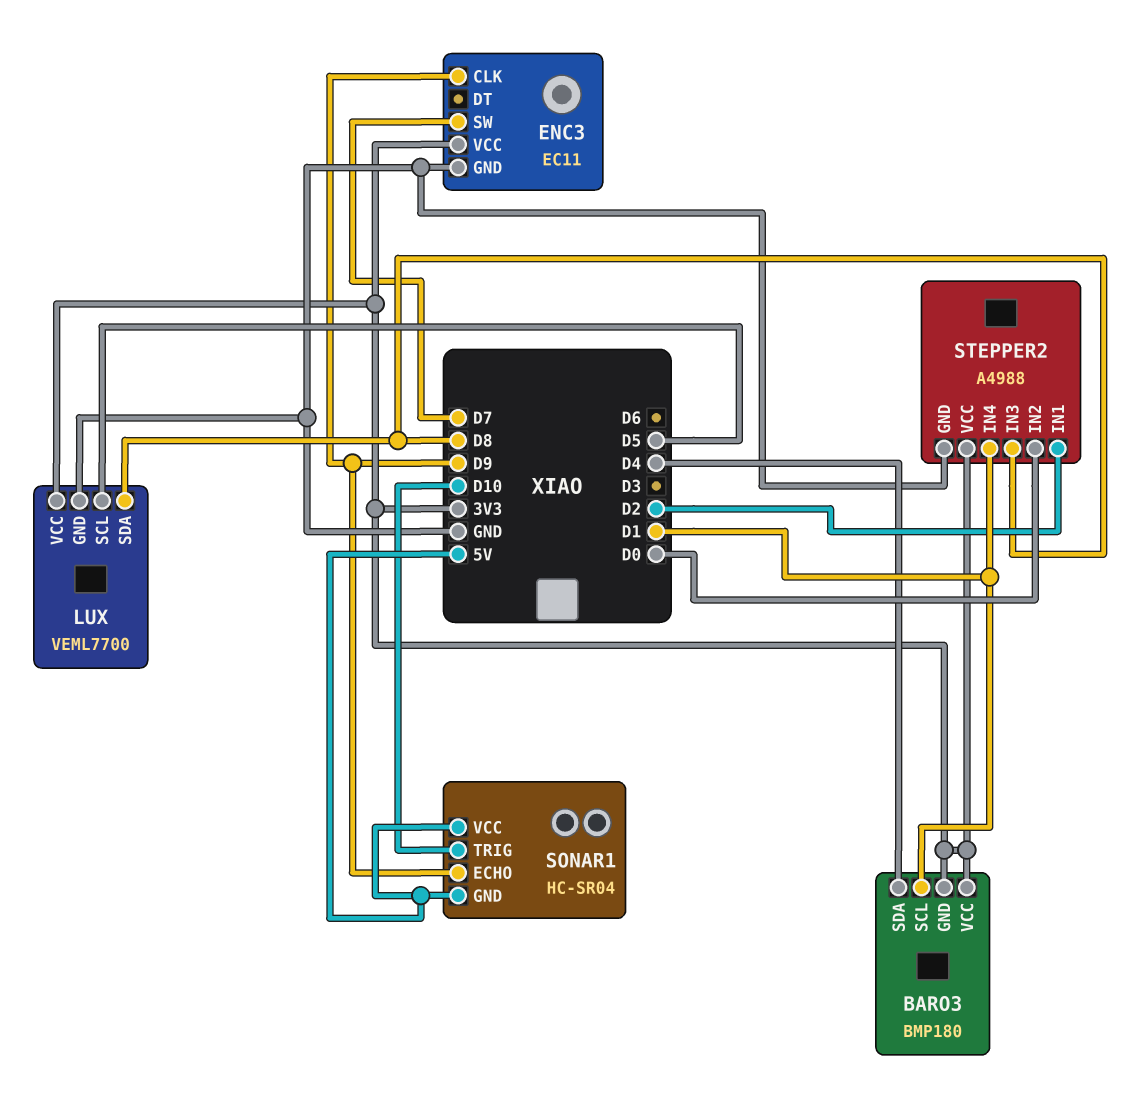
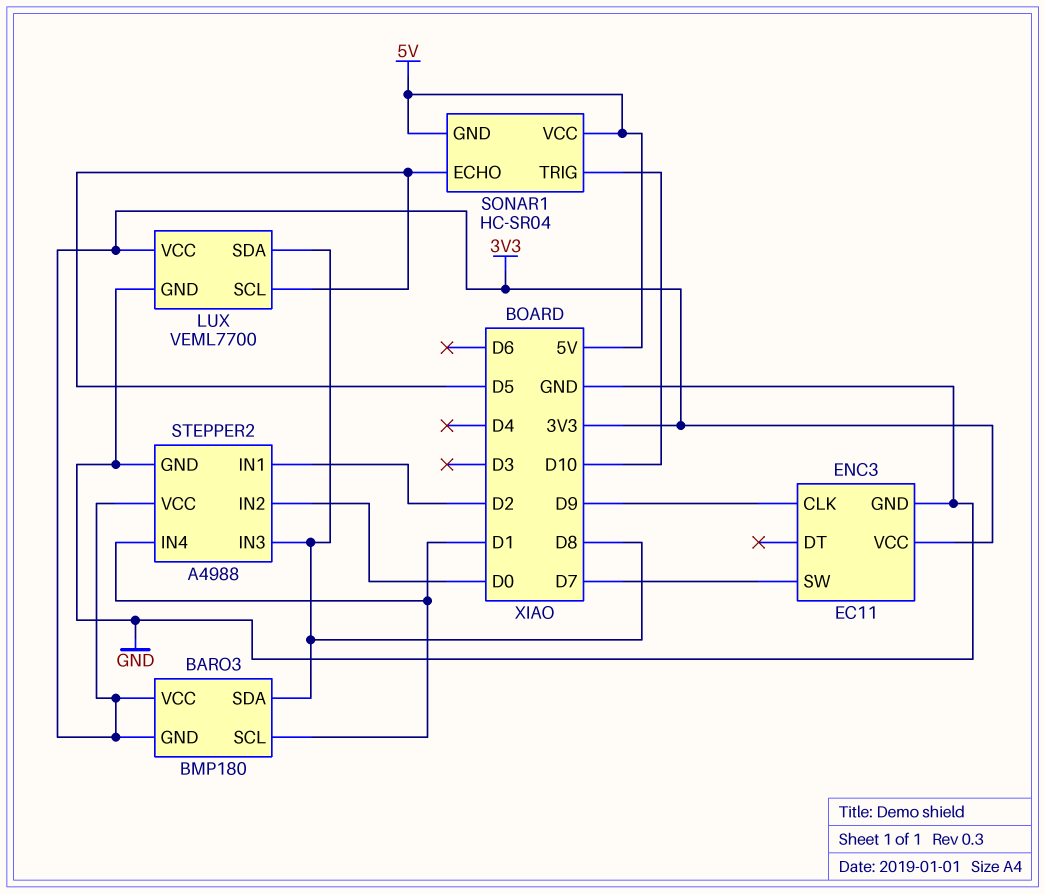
BARO3 pin SDA: D4 -> D8
SONAR1 pin ECHO: D9 -> D5

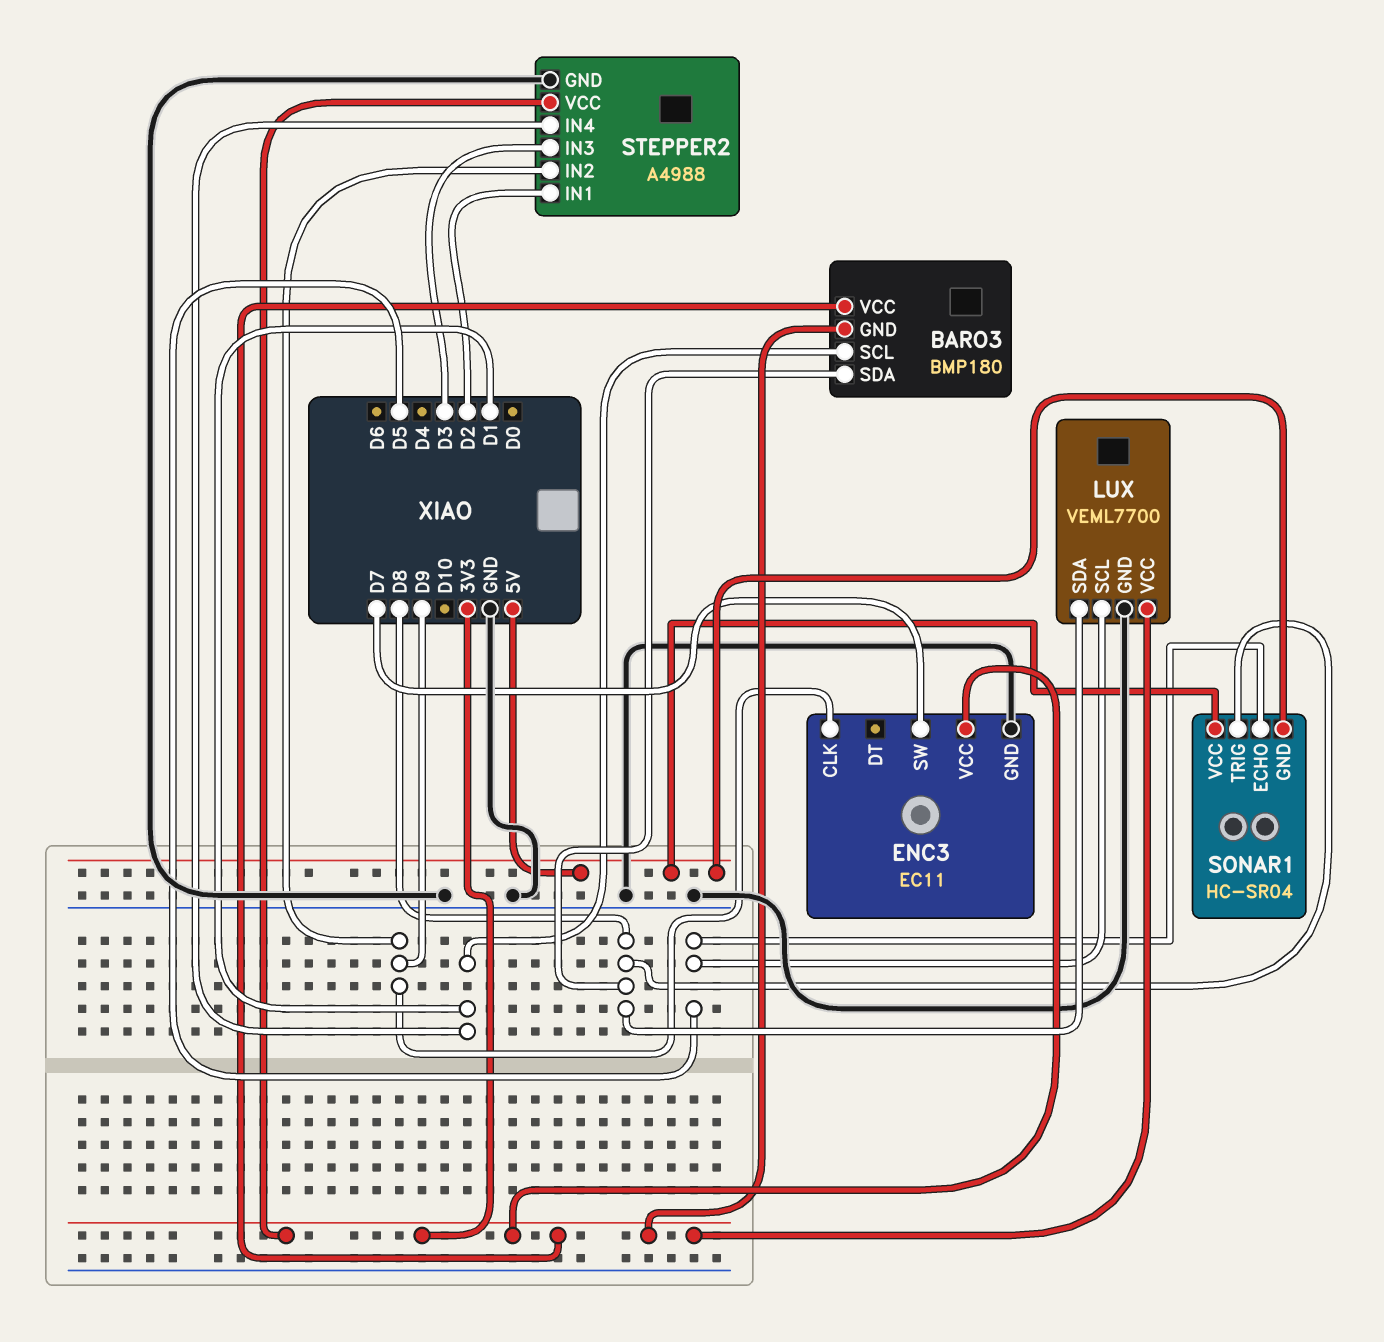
SONAR1 pin TRIG: D10 -> D8
STEPPER2 pin IN2: D0 -> D9
STEPPER2 pin IN3: D8 -> D3

